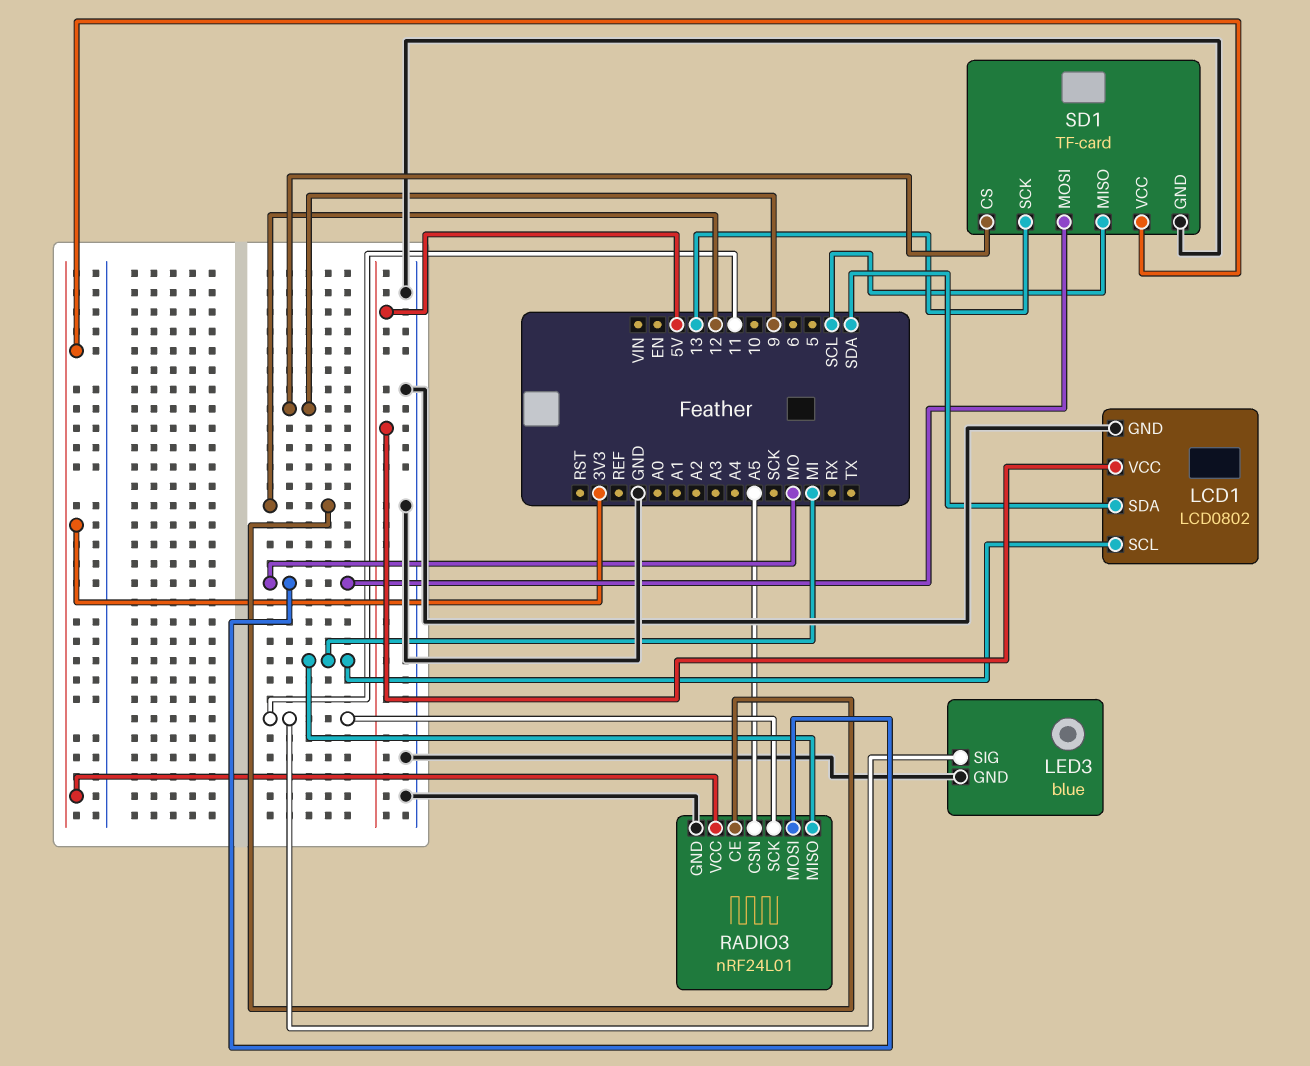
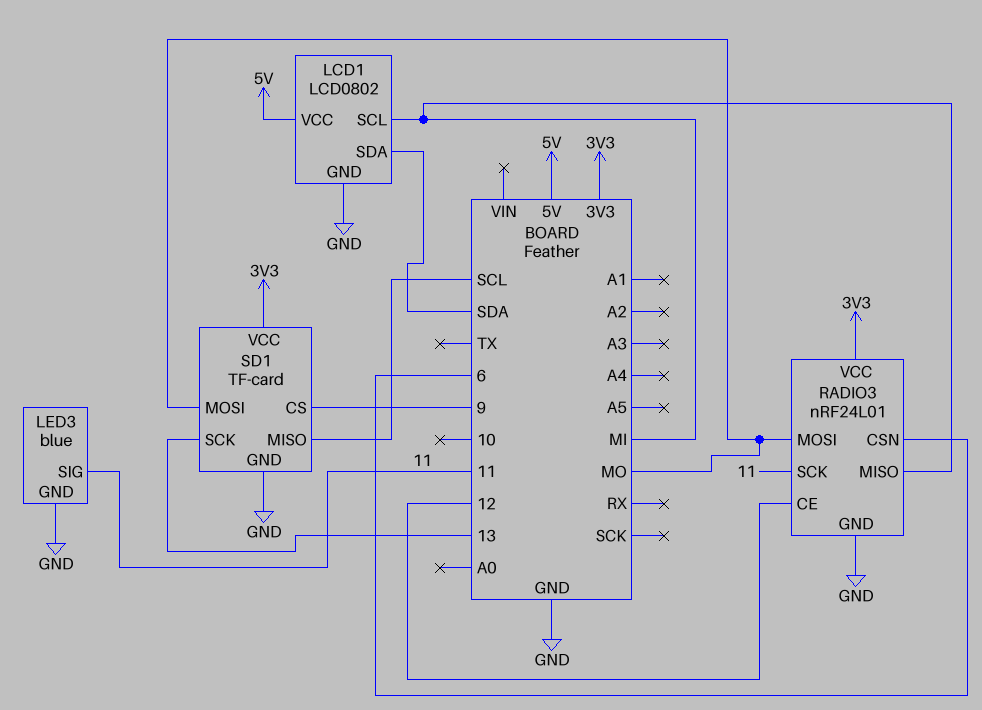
RADIO3 pin CSN: A5 -> 6

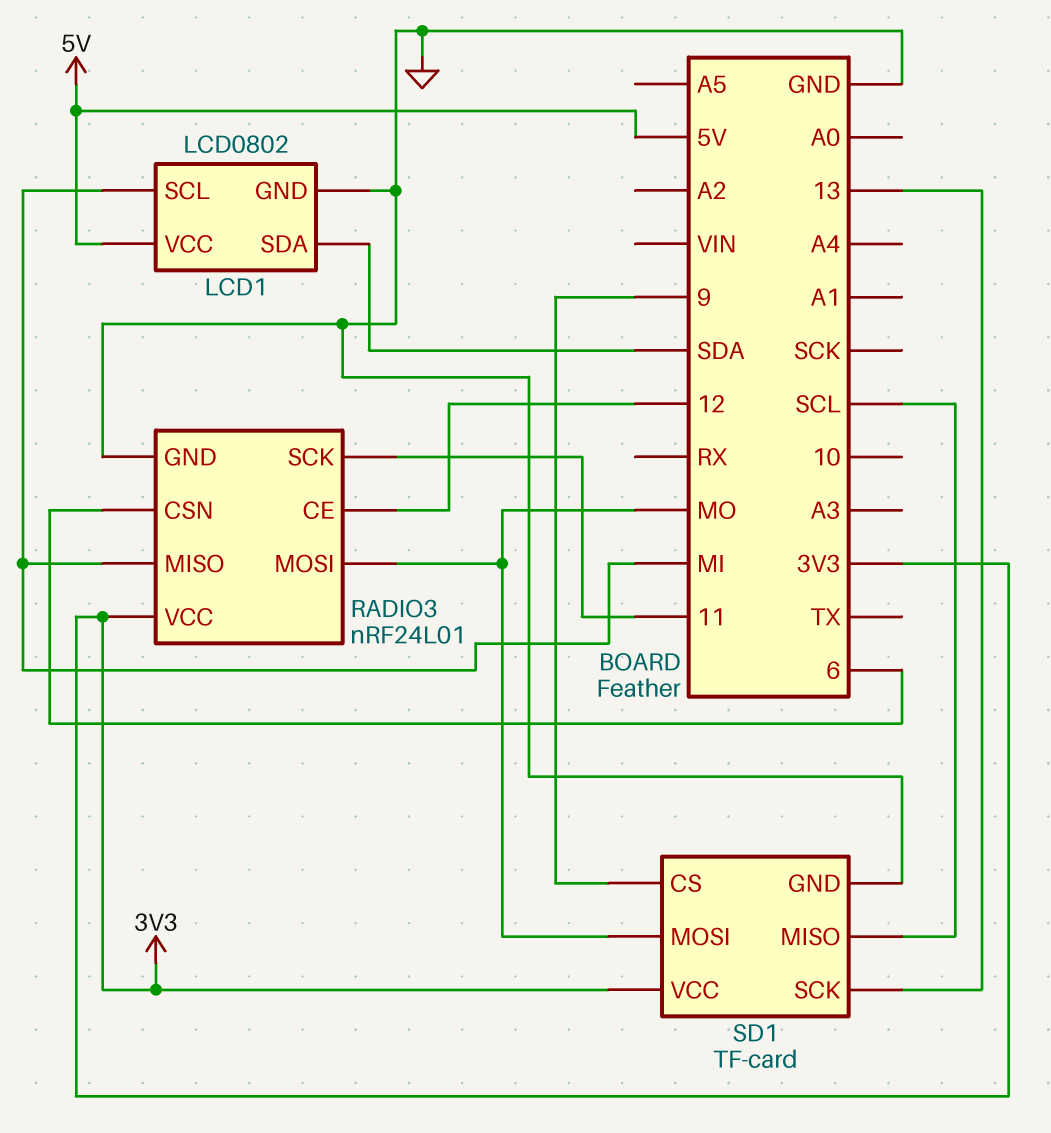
LED3: blue -> none
LED3 pin GND: GND -> none
LED3 pin SIG: 11 -> none

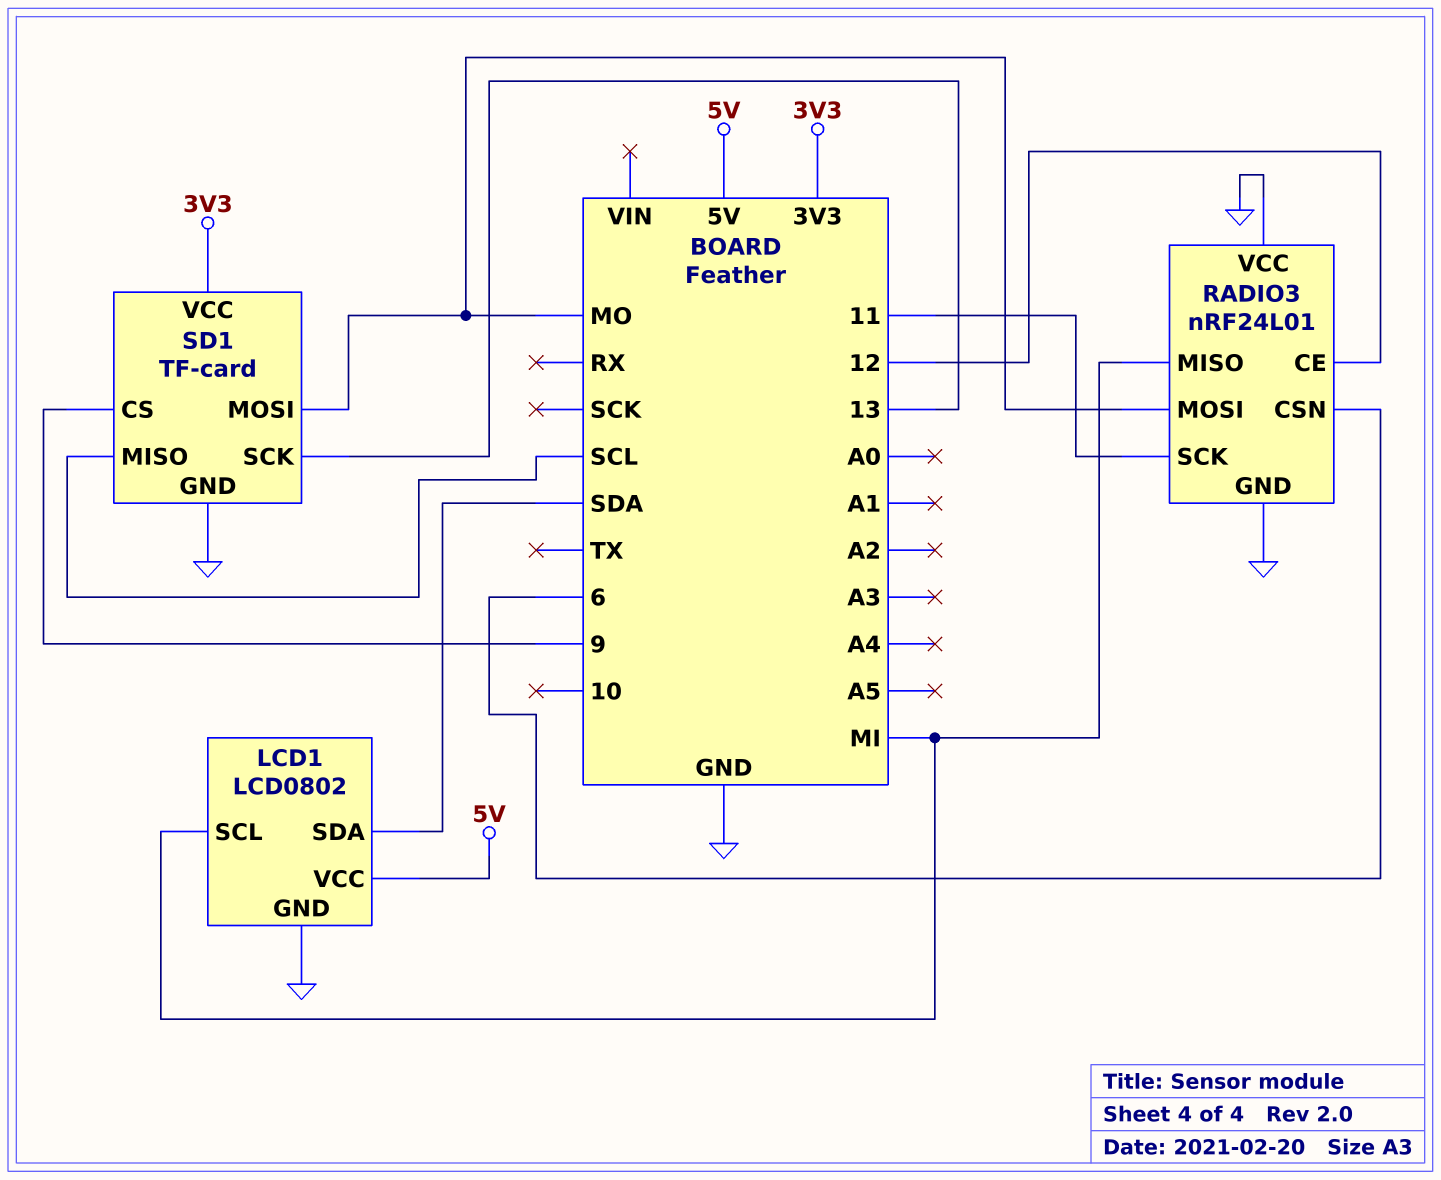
RADIO3 pin VCC: 3V3 -> GND

